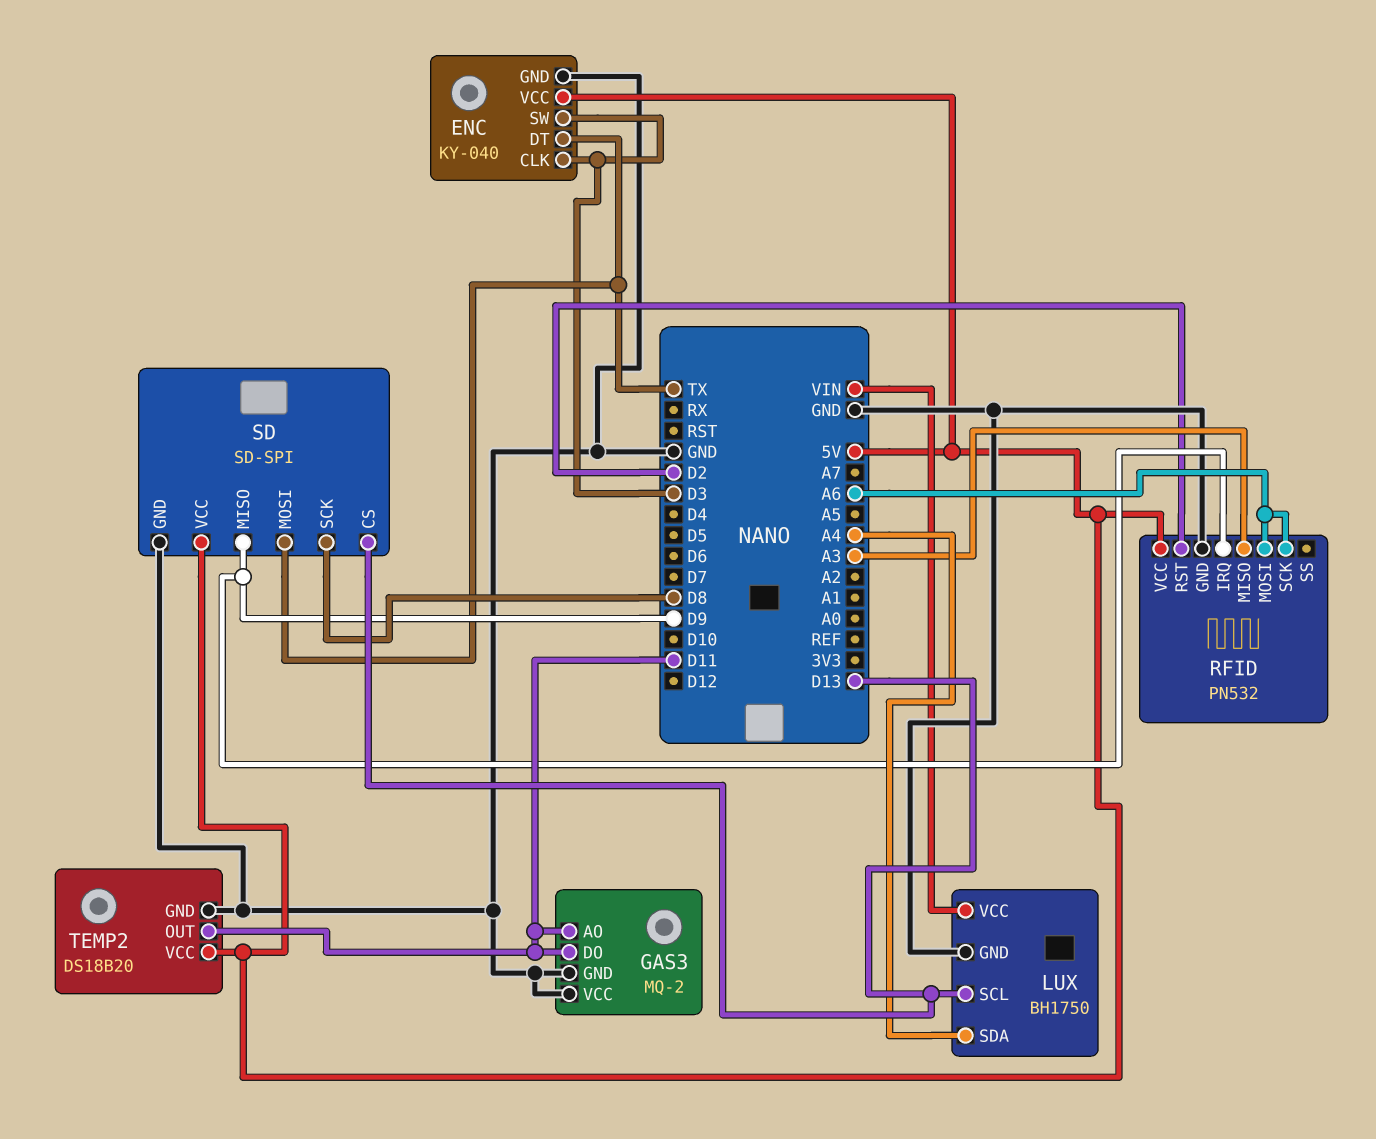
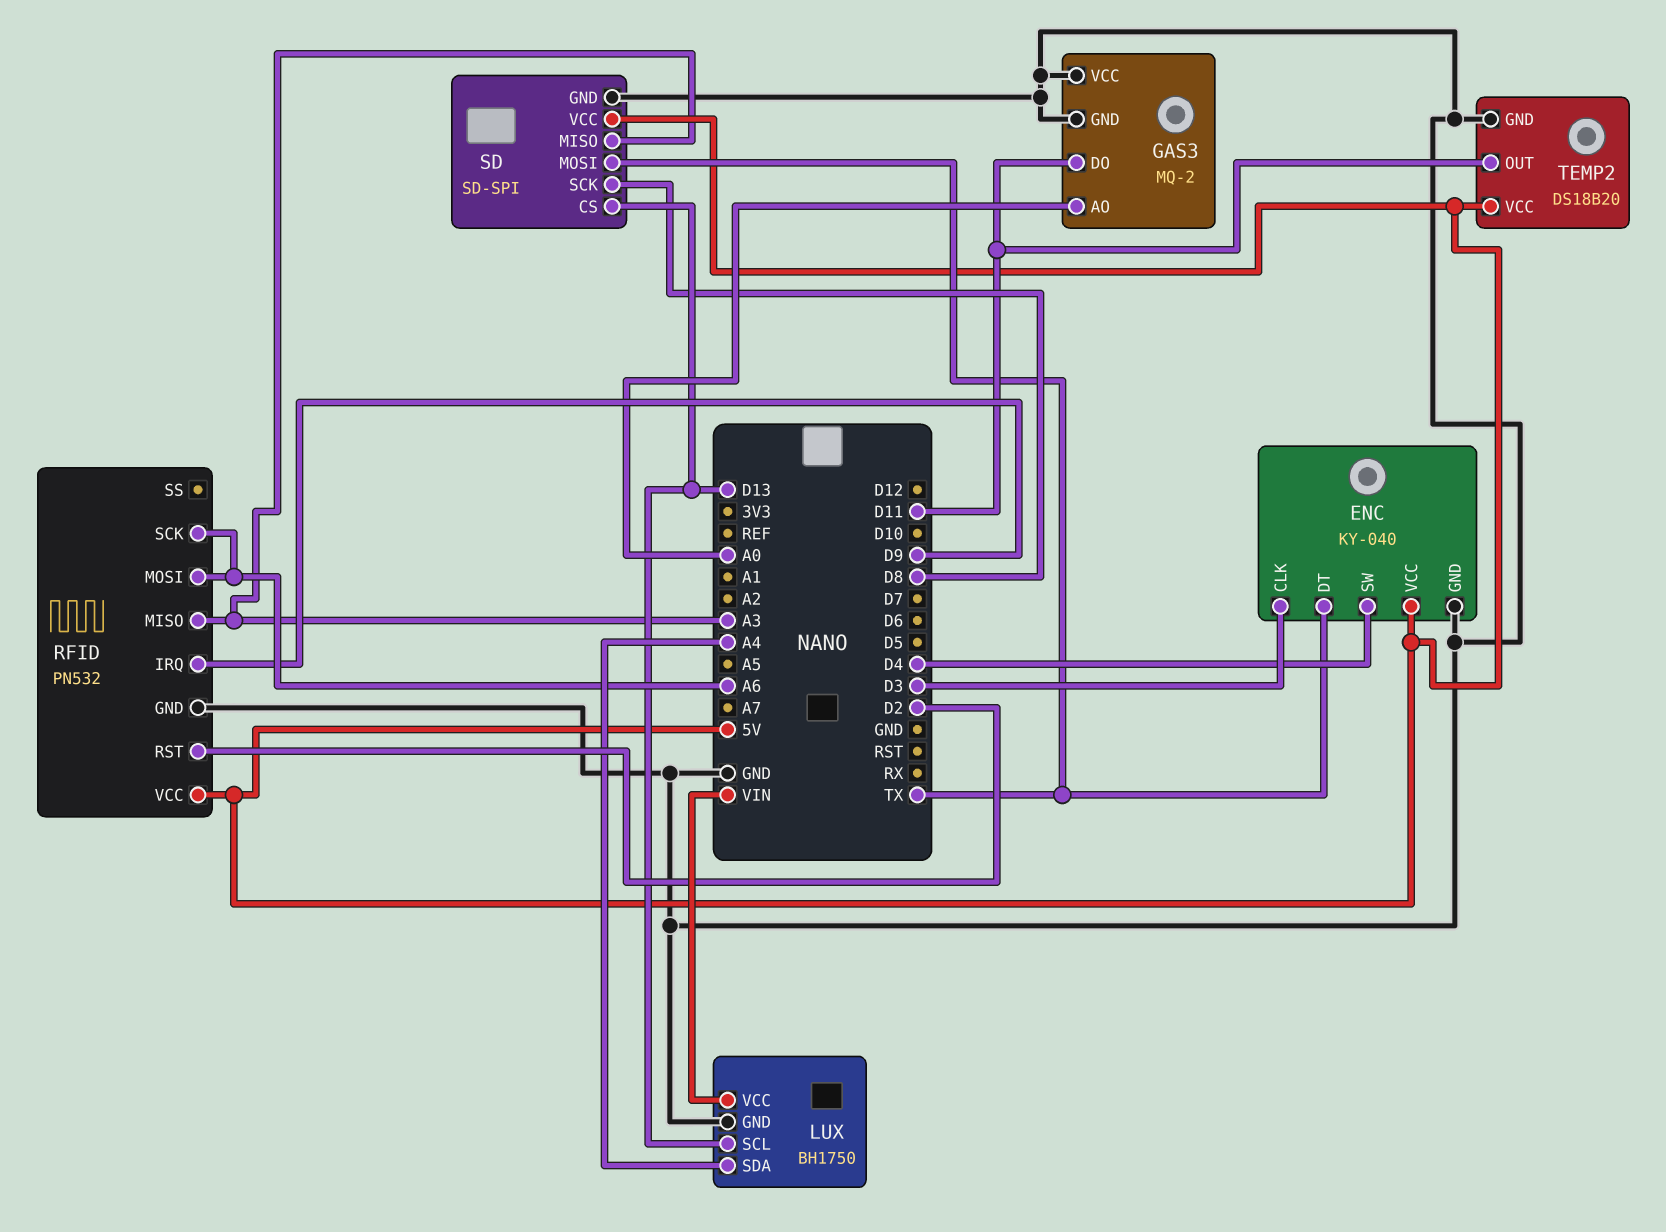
ENC pin SW: D3 -> D4
GAS3 pin AO: D11 -> A0
SD pin MISO: D9 -> A3

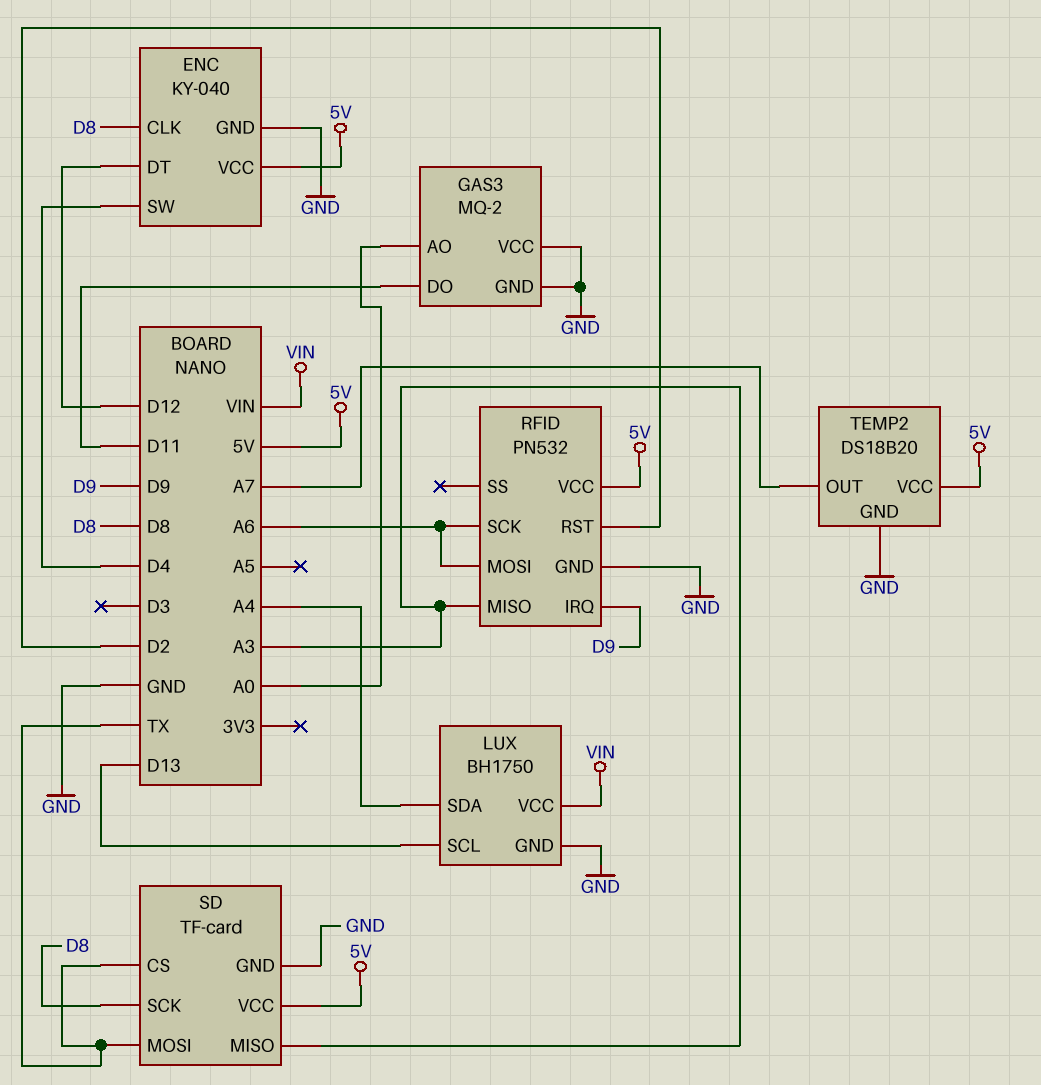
ENC pin CLK: D3 -> D8
ENC pin DT: TX -> D12
SD: SD-SPI -> TF-card
SD pin CS: D13 -> TX
TEMP2 pin OUT: D11 -> A7

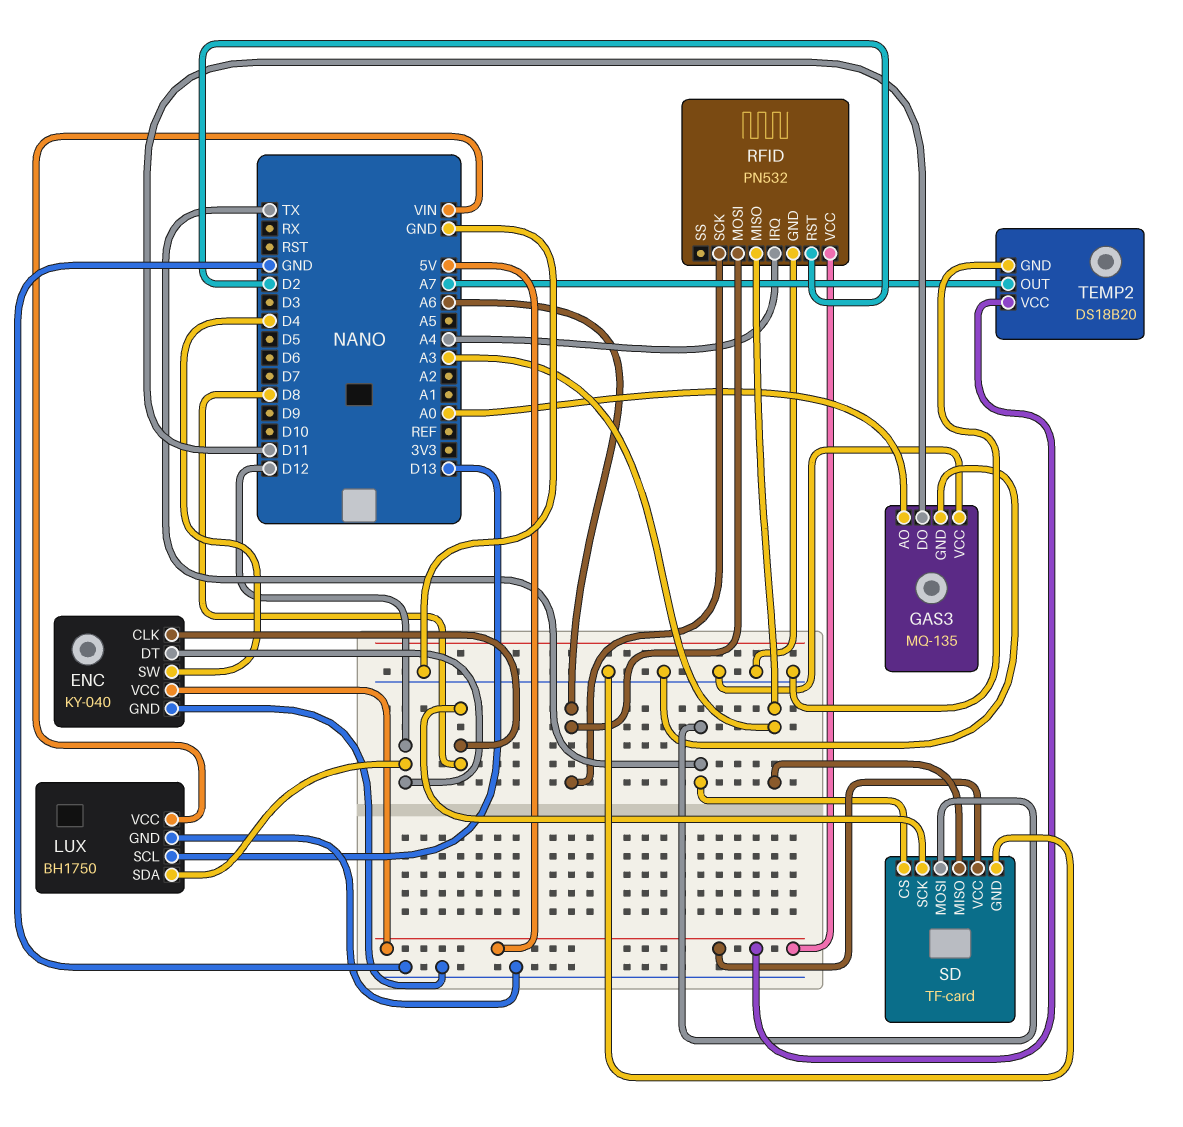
GAS3: MQ-2 -> MQ-135
LUX pin SDA: A4 -> D12
RFID pin IRQ: D9 -> A4

